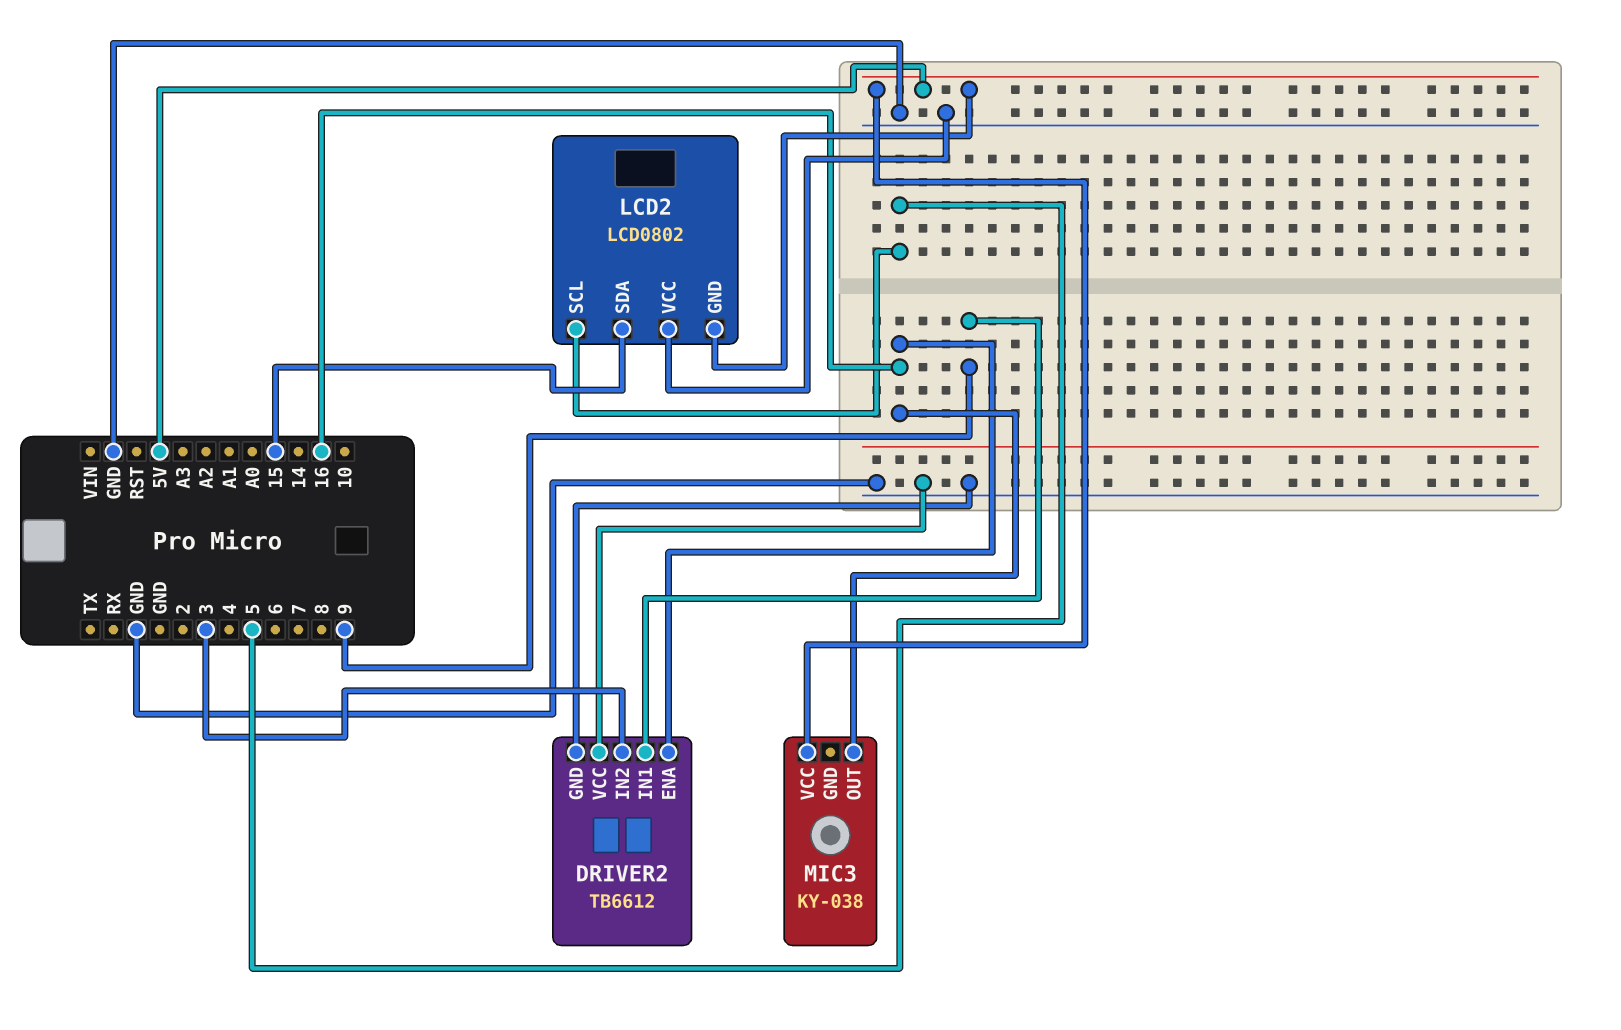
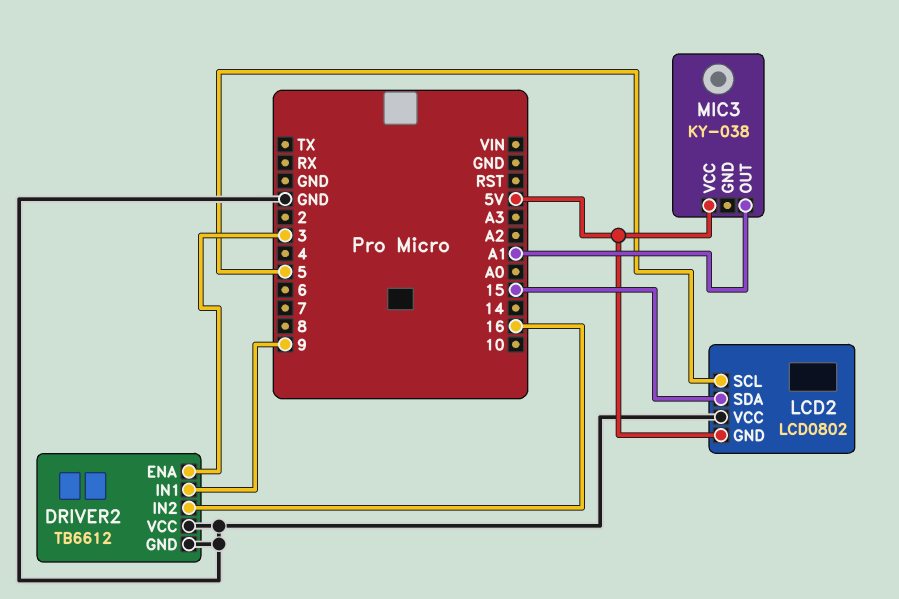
DRIVER2 pin ENA: 16 -> 3
DRIVER2 pin IN2: 3 -> 16
MIC3 pin OUT: 16 -> A1

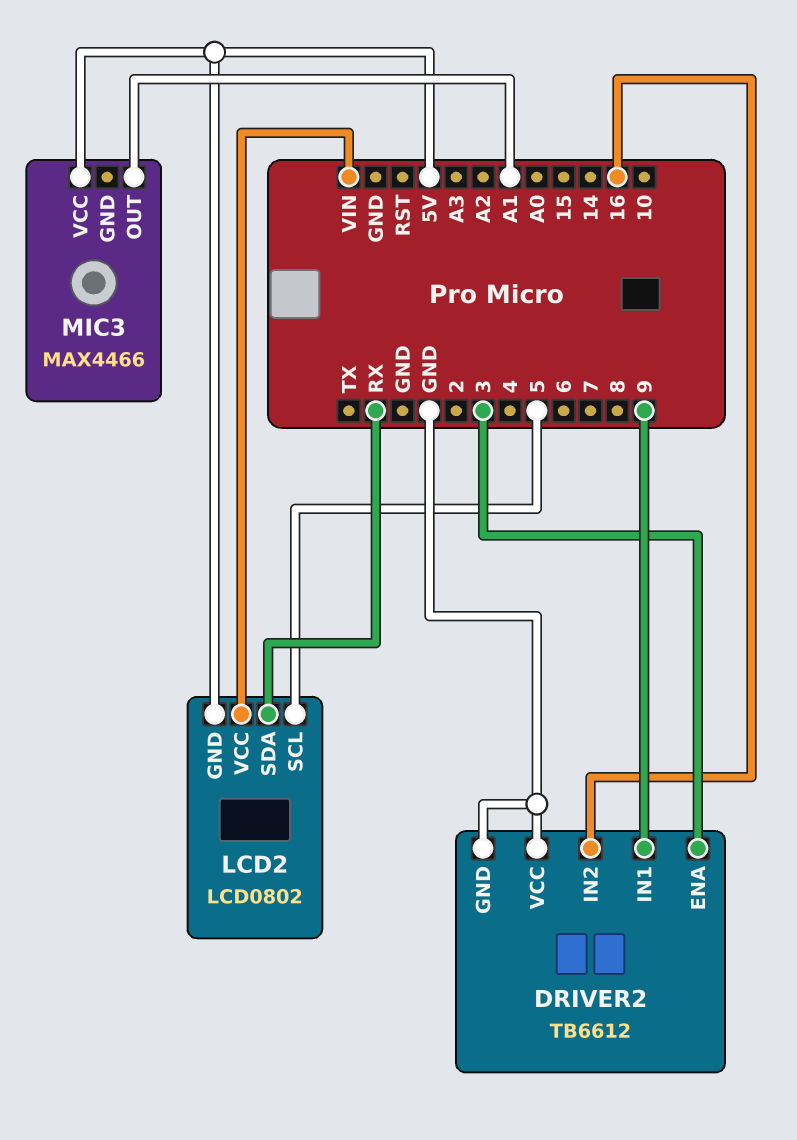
LCD2 pin SDA: 15 -> RX
LCD2 pin VCC: GND -> VIN
MIC3: KY-038 -> MAX4466

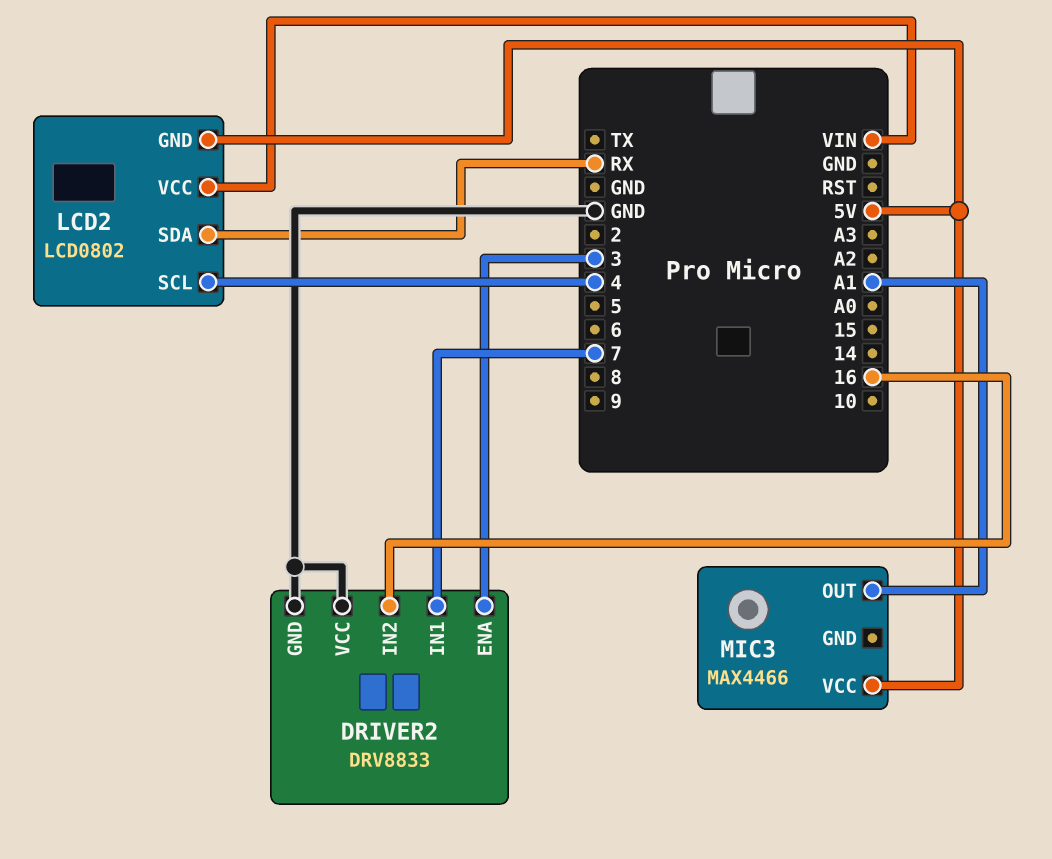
DRIVER2: TB6612 -> DRV8833
DRIVER2 pin IN1: 9 -> 7
LCD2 pin SCL: 5 -> 4

